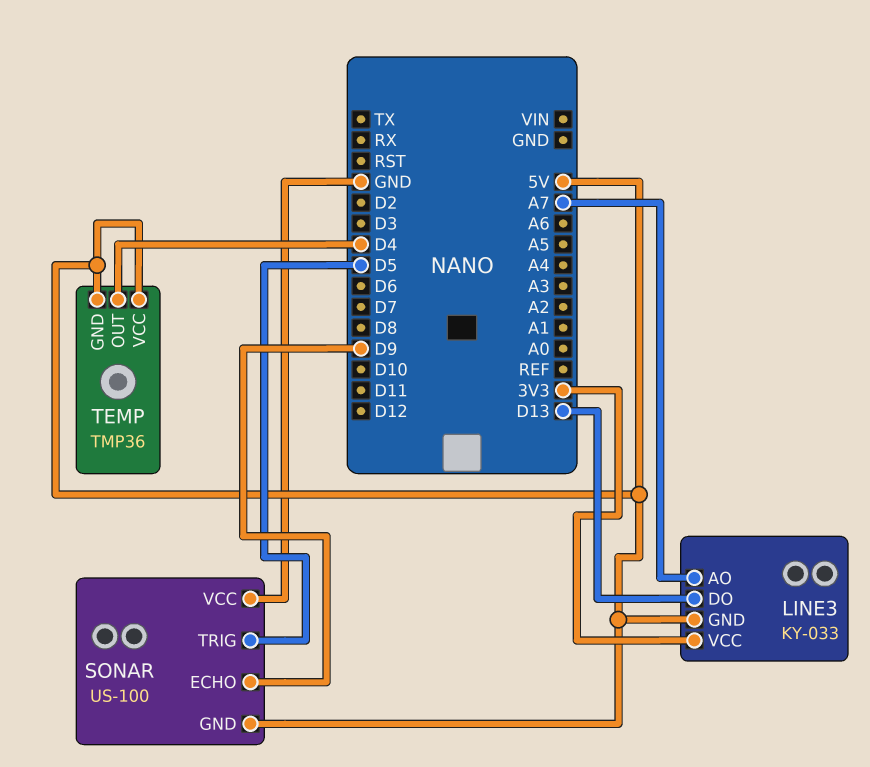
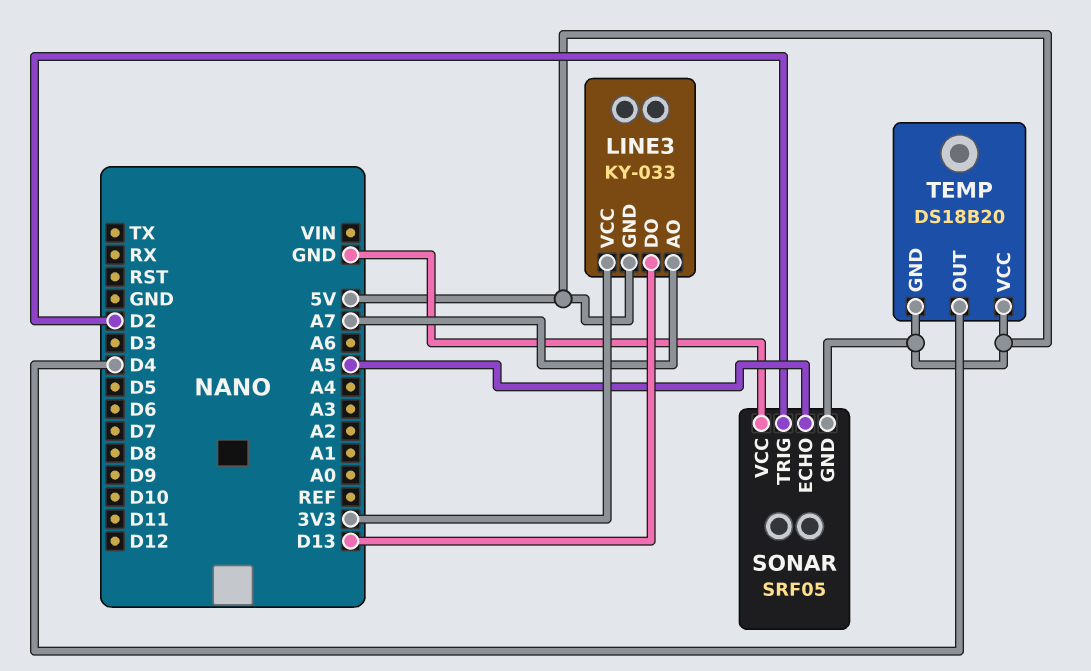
SONAR: US-100 -> SRF05
SONAR pin ECHO: D9 -> A5
SONAR pin TRIG: D5 -> D2
TEMP: TMP36 -> DS18B20

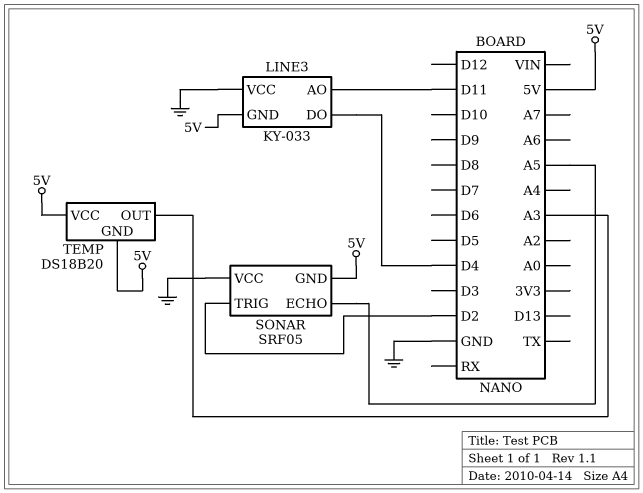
LINE3 pin AO: A7 -> D11
LINE3 pin DO: D13 -> D4
LINE3 pin VCC: 3V3 -> GND
TEMP pin OUT: D4 -> A3

